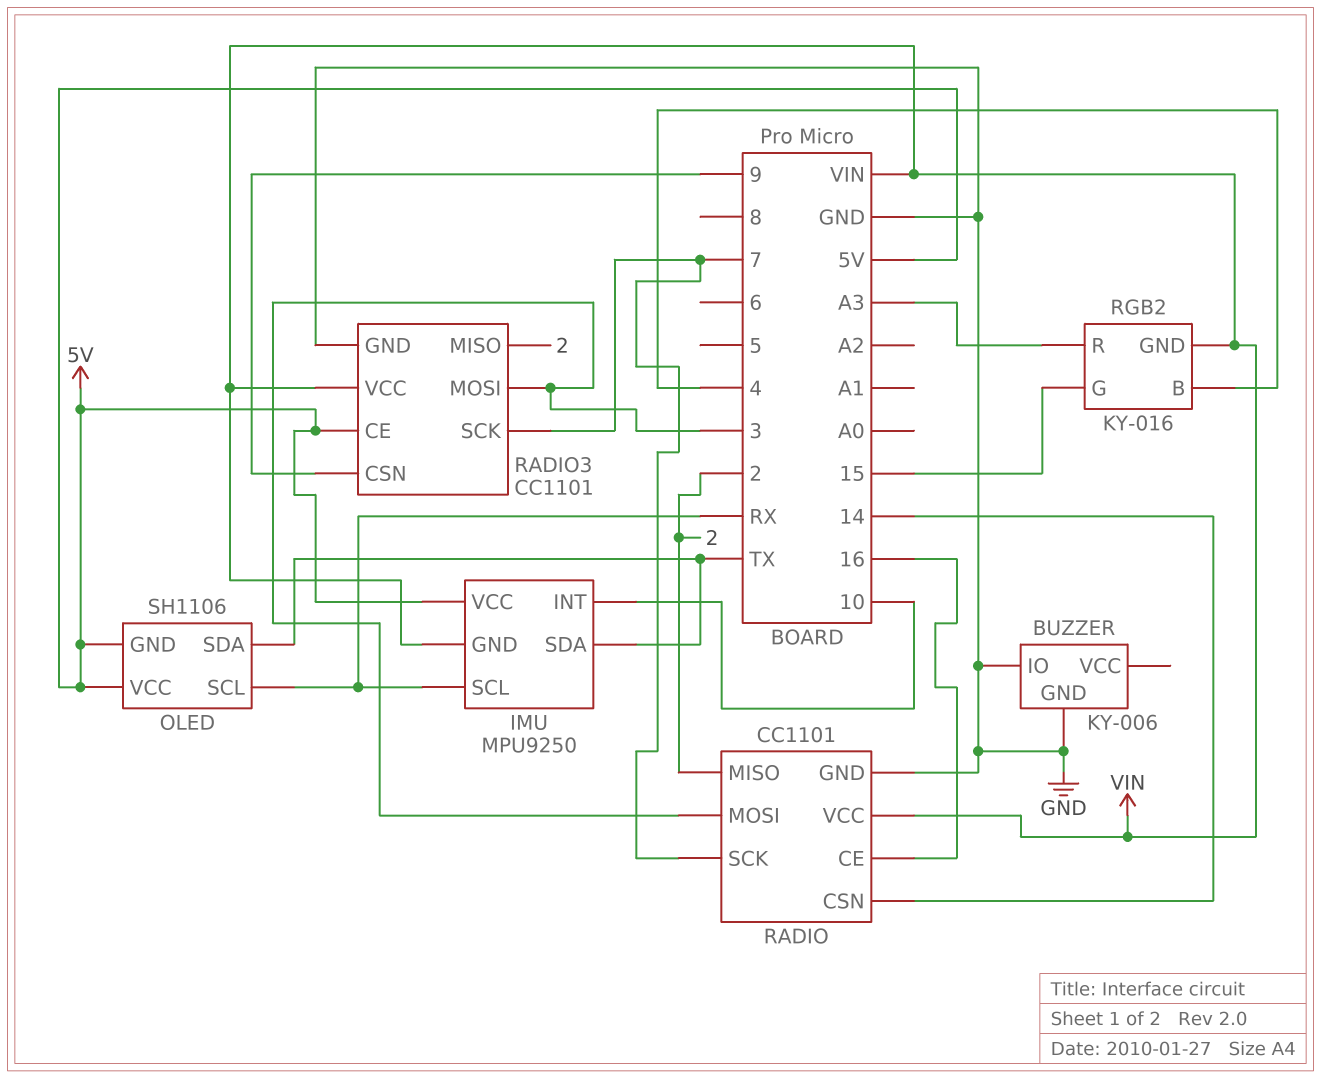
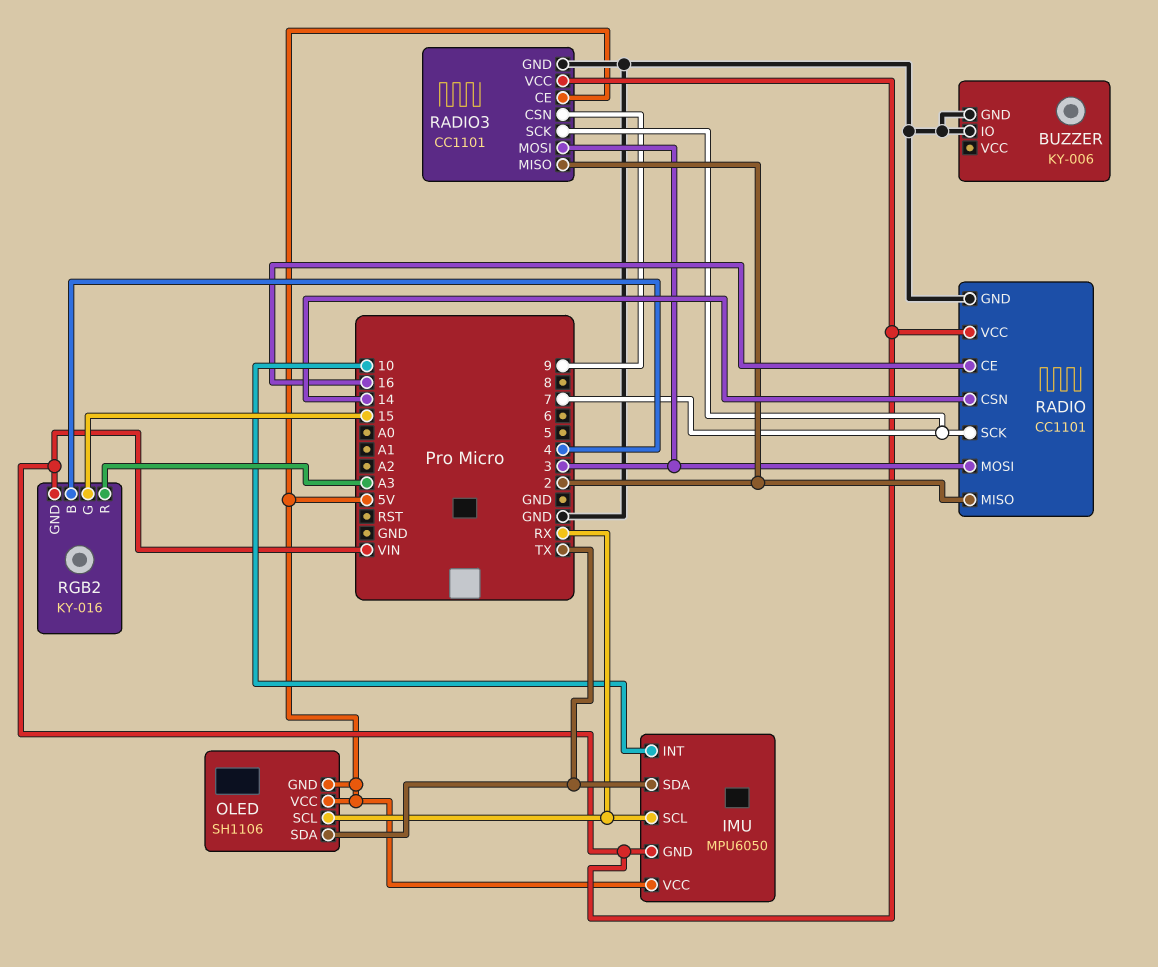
IMU: MPU9250 -> MPU6050

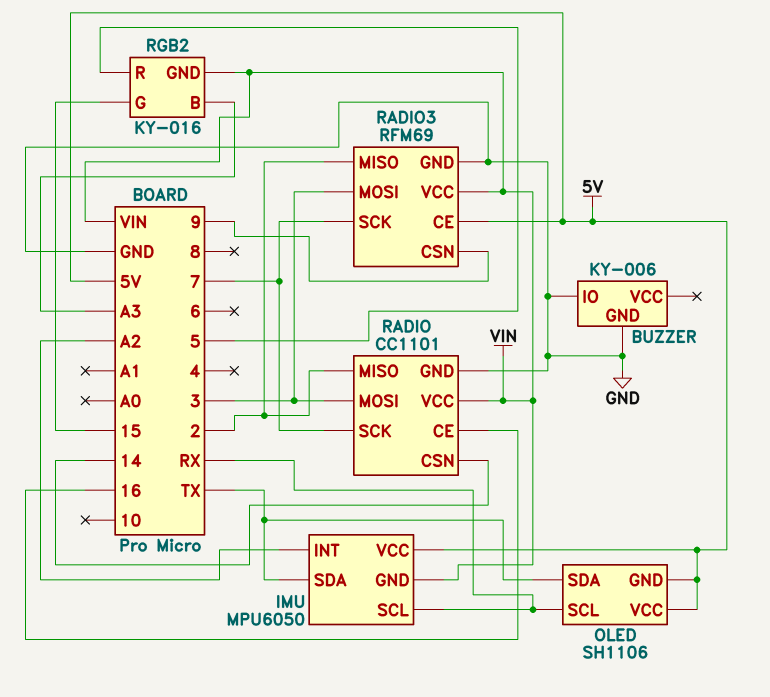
IMU pin INT: 10 -> A2
RADIO3: CC1101 -> RFM69
RGB2 pin B: 4 -> A3
RGB2 pin R: A3 -> 5

